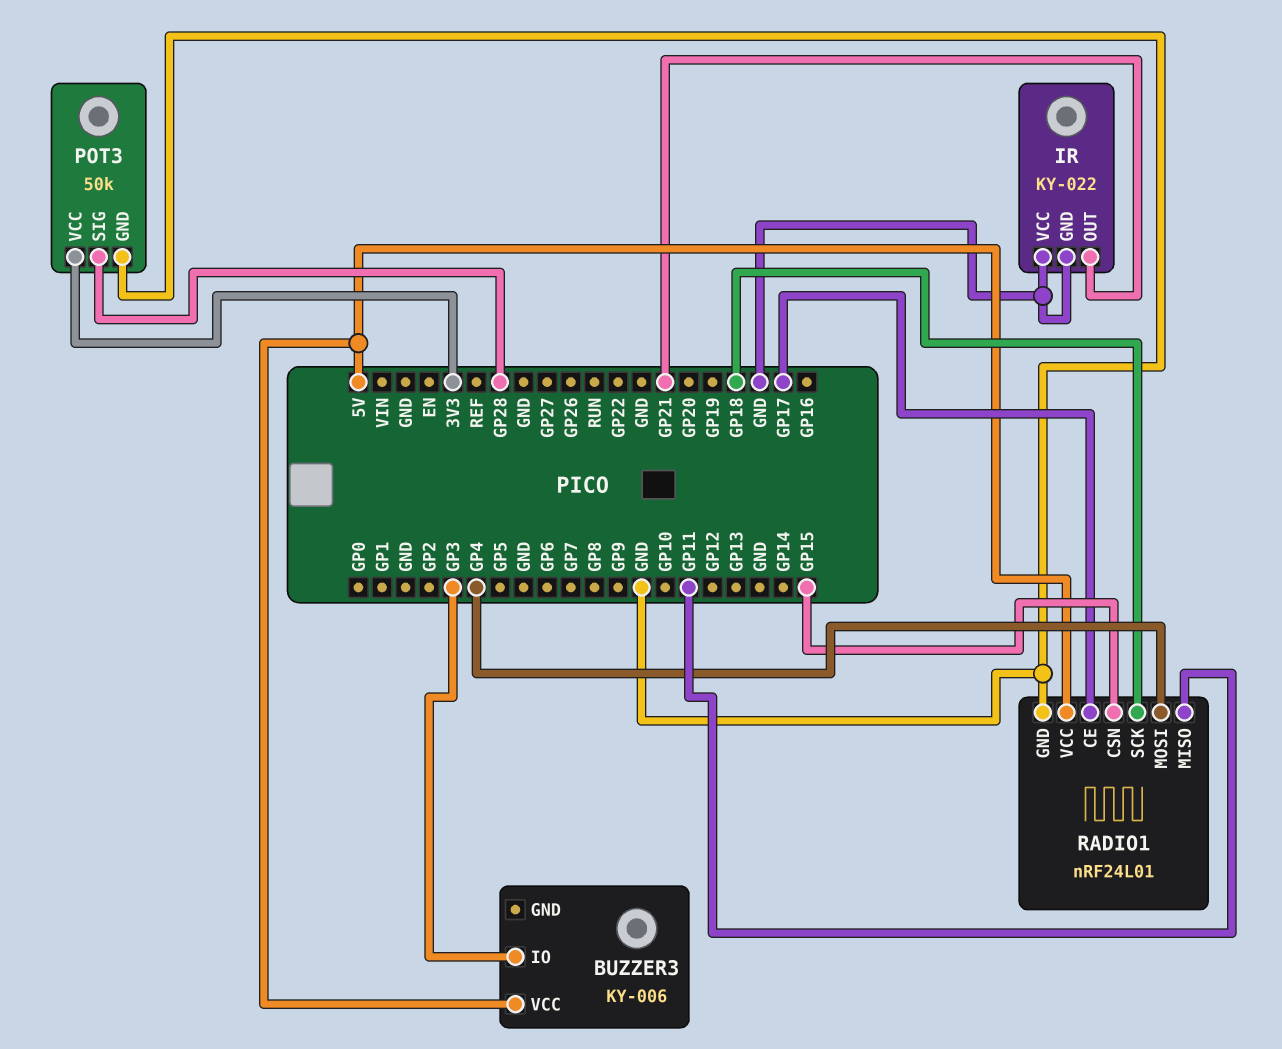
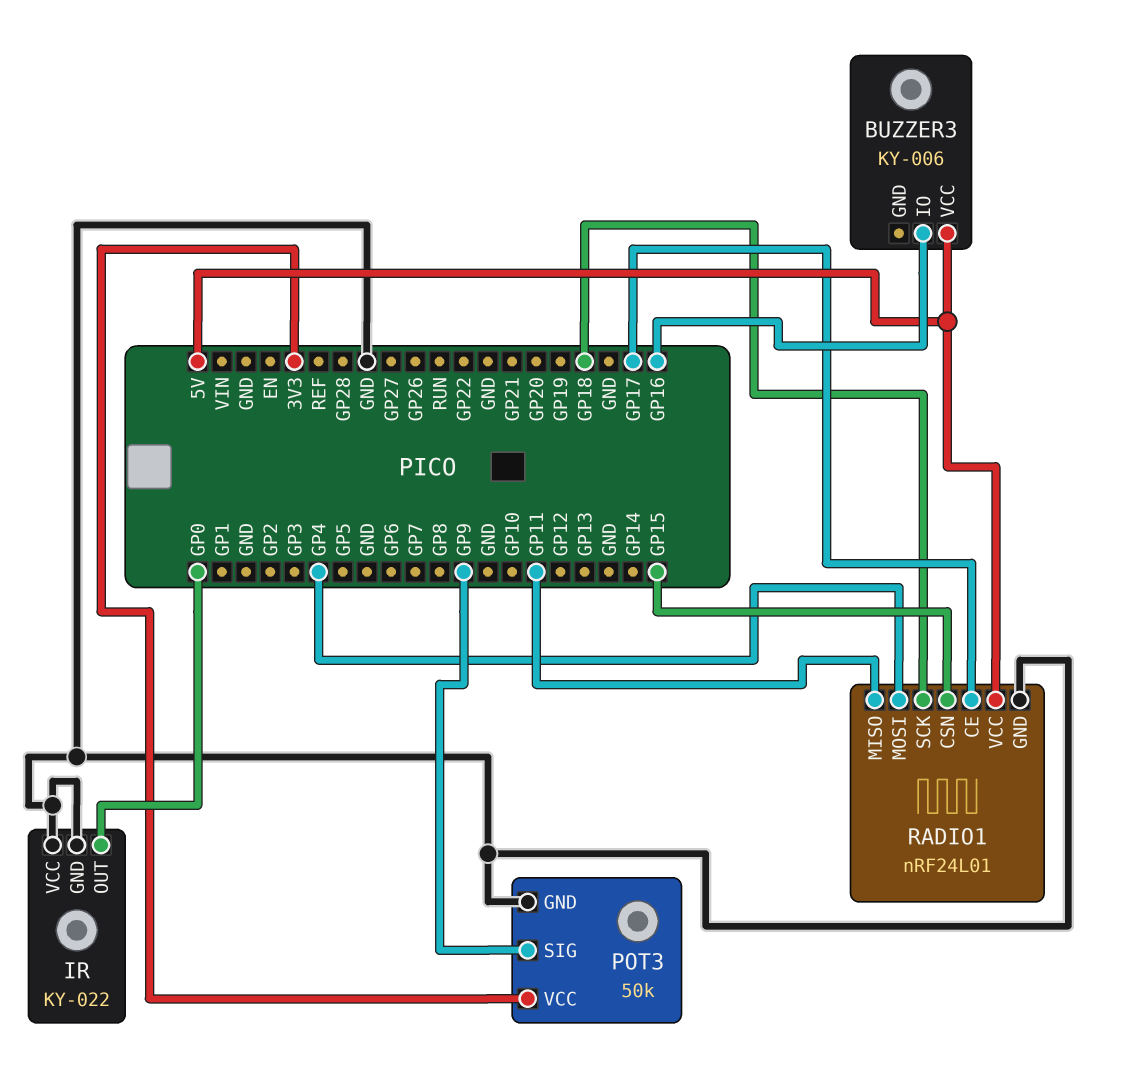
BUZZER3 pin IO: GP3 -> GP16
IR pin OUT: GP21 -> GP0
POT3 pin SIG: GP28 -> GP9

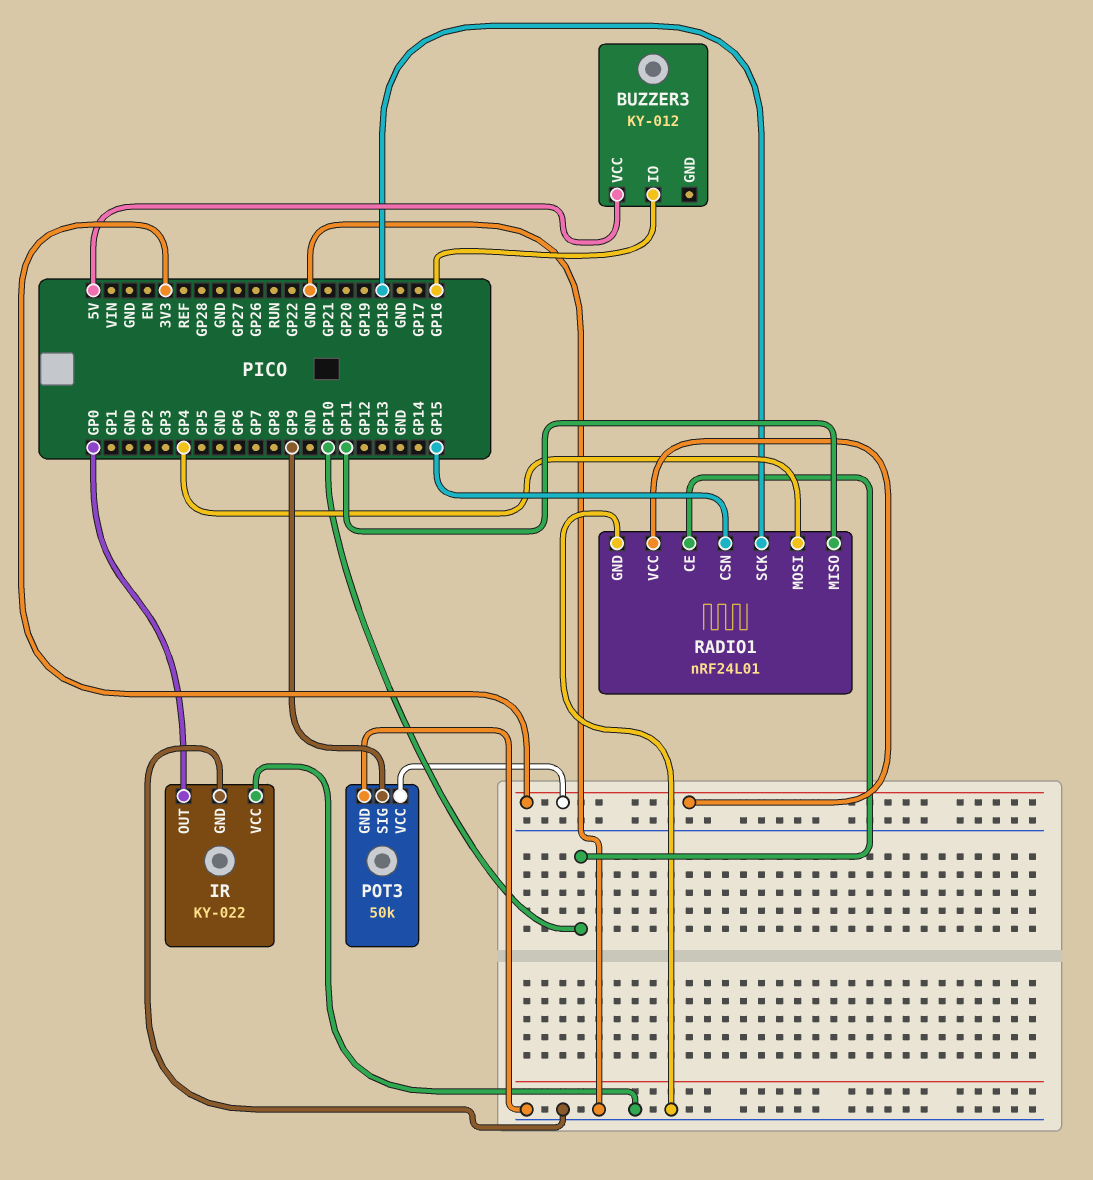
BUZZER3: KY-006 -> KY-012
RADIO1 pin CE: GP17 -> GP10
RADIO1 pin VCC: 5V -> 3V3

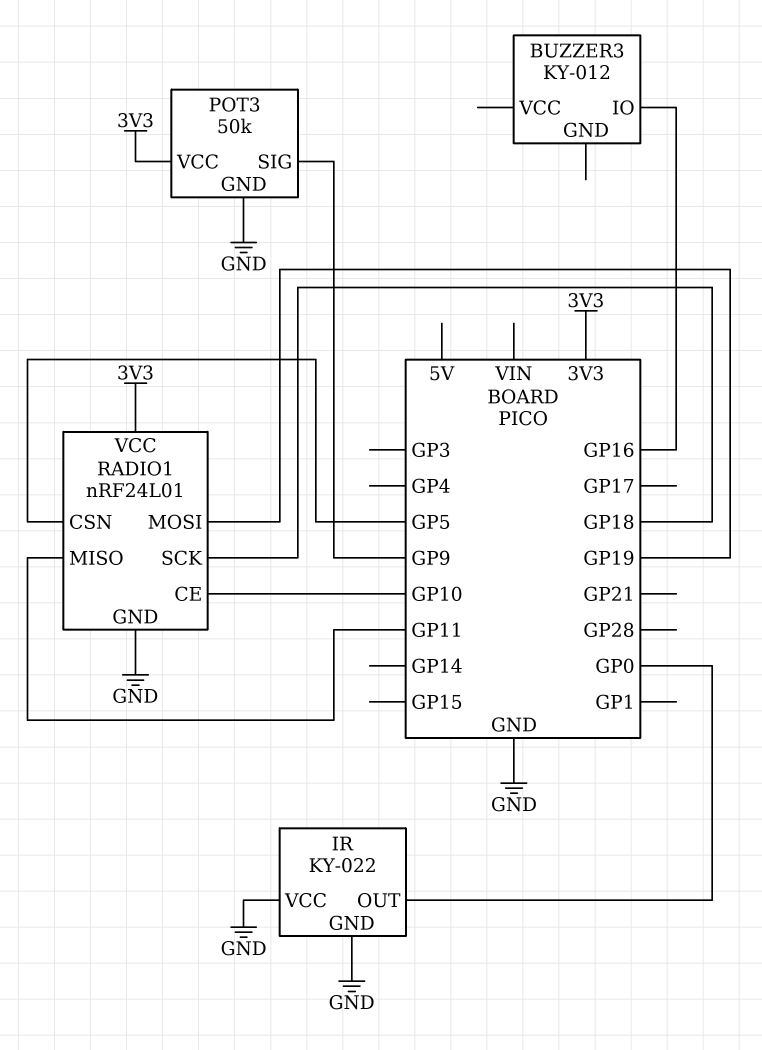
BUZZER3 pin VCC: 5V -> none
RADIO1 pin CSN: GP15 -> GP5
RADIO1 pin MOSI: GP4 -> GP19

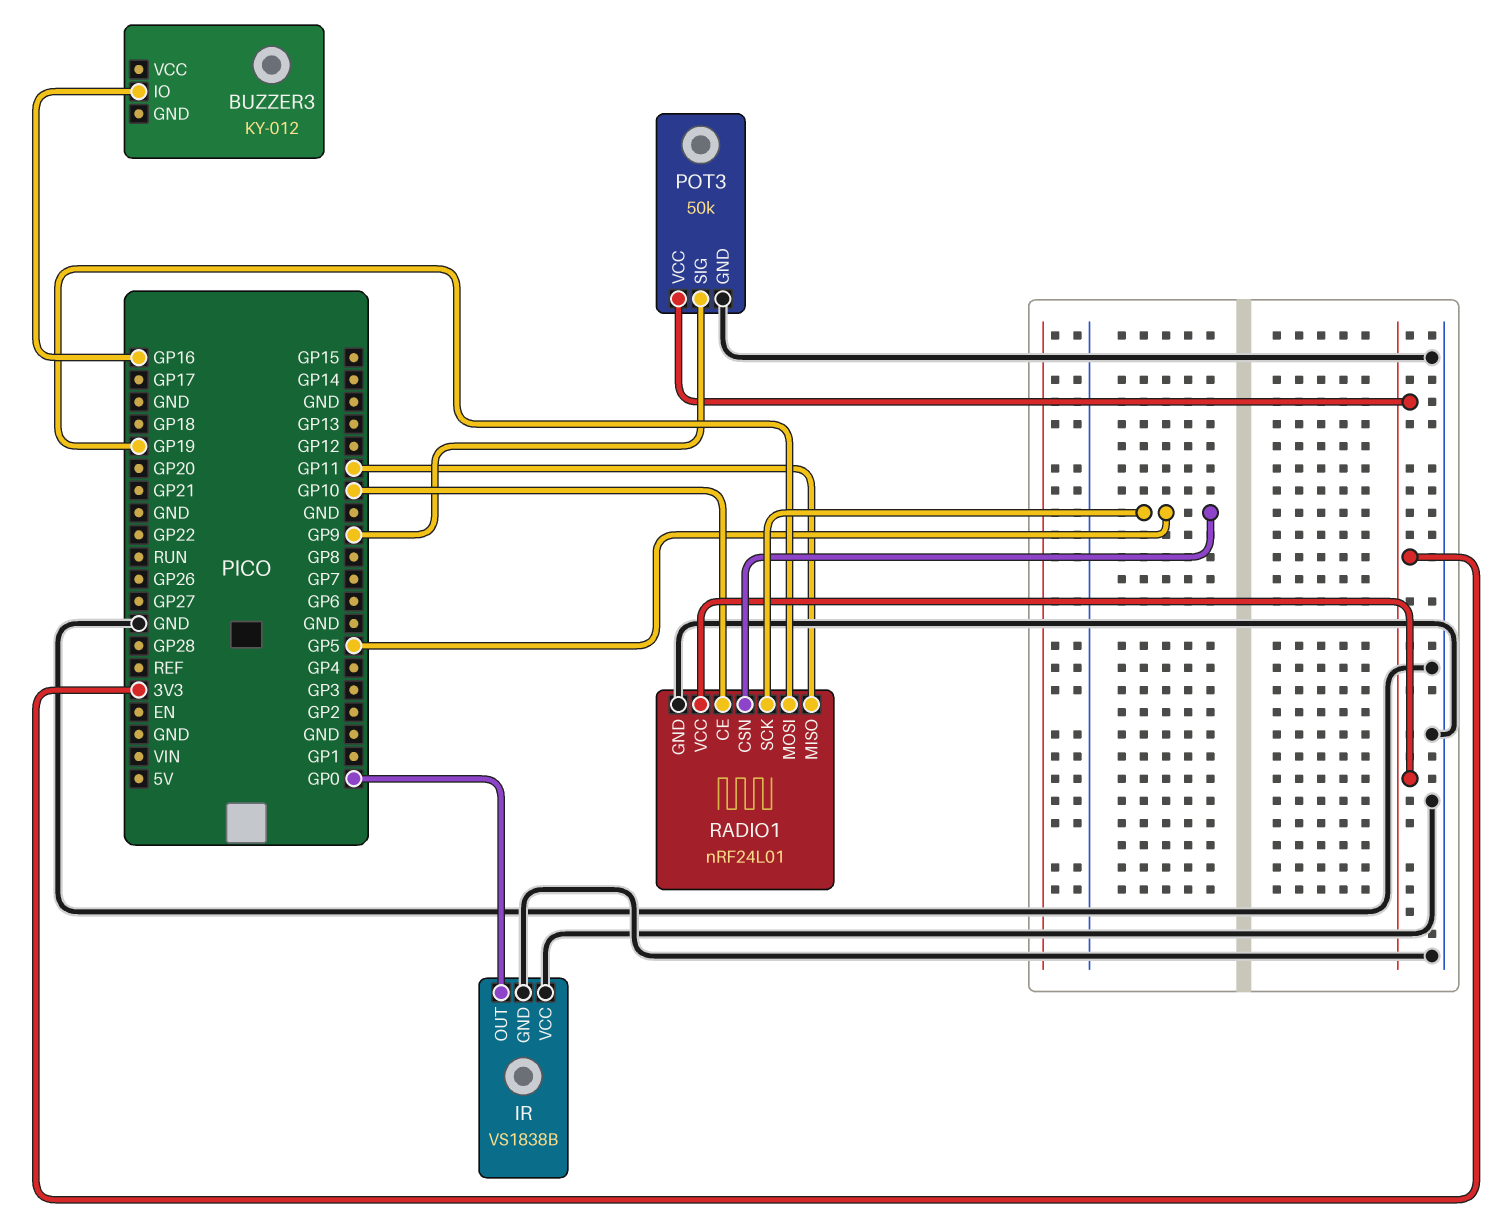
IR: KY-022 -> VS1838B
RADIO1 pin SCK: GP18 -> GP5

